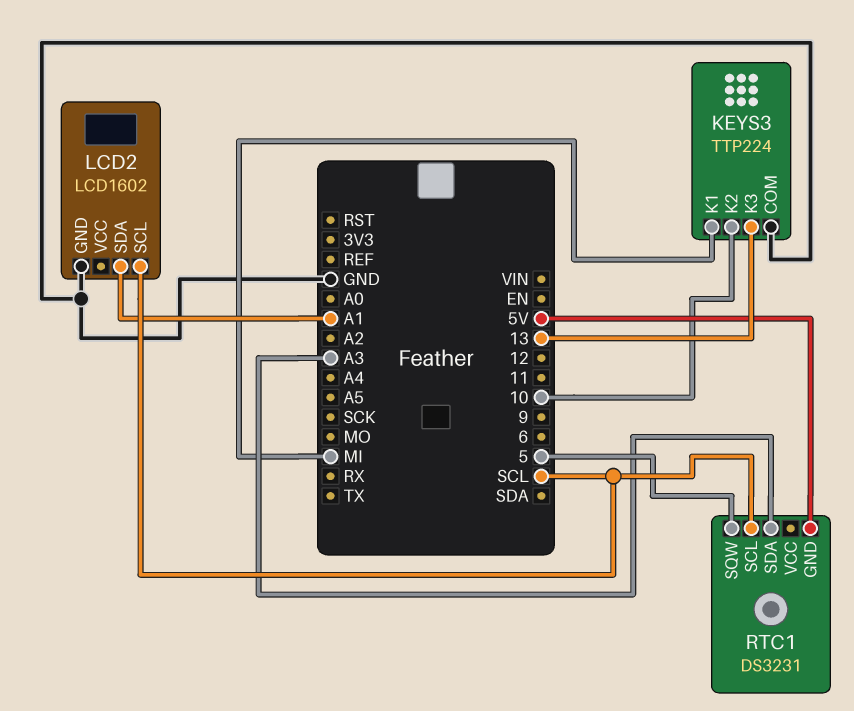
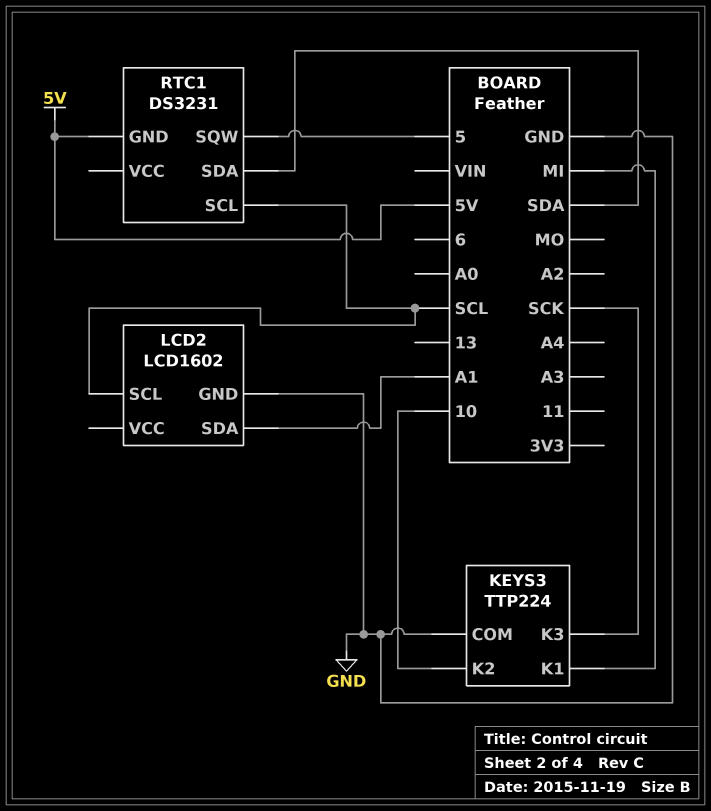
KEYS3 pin K3: 13 -> SCK
RTC1 pin SDA: A3 -> SDA

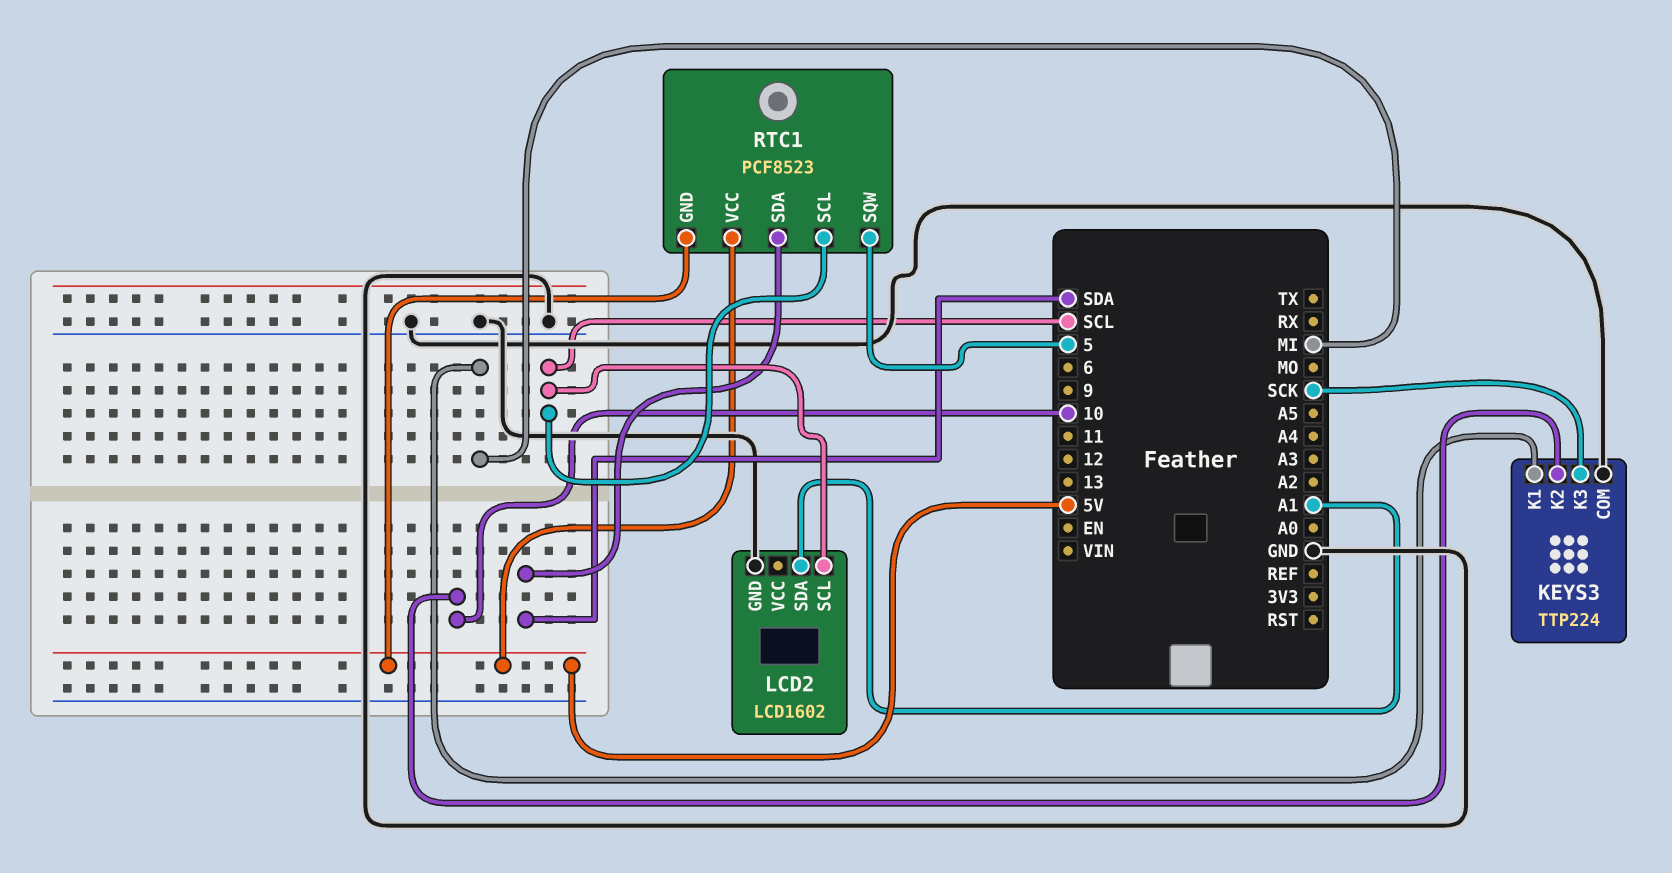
RTC1: DS3231 -> PCF8523
RTC1 pin VCC: none -> 5V

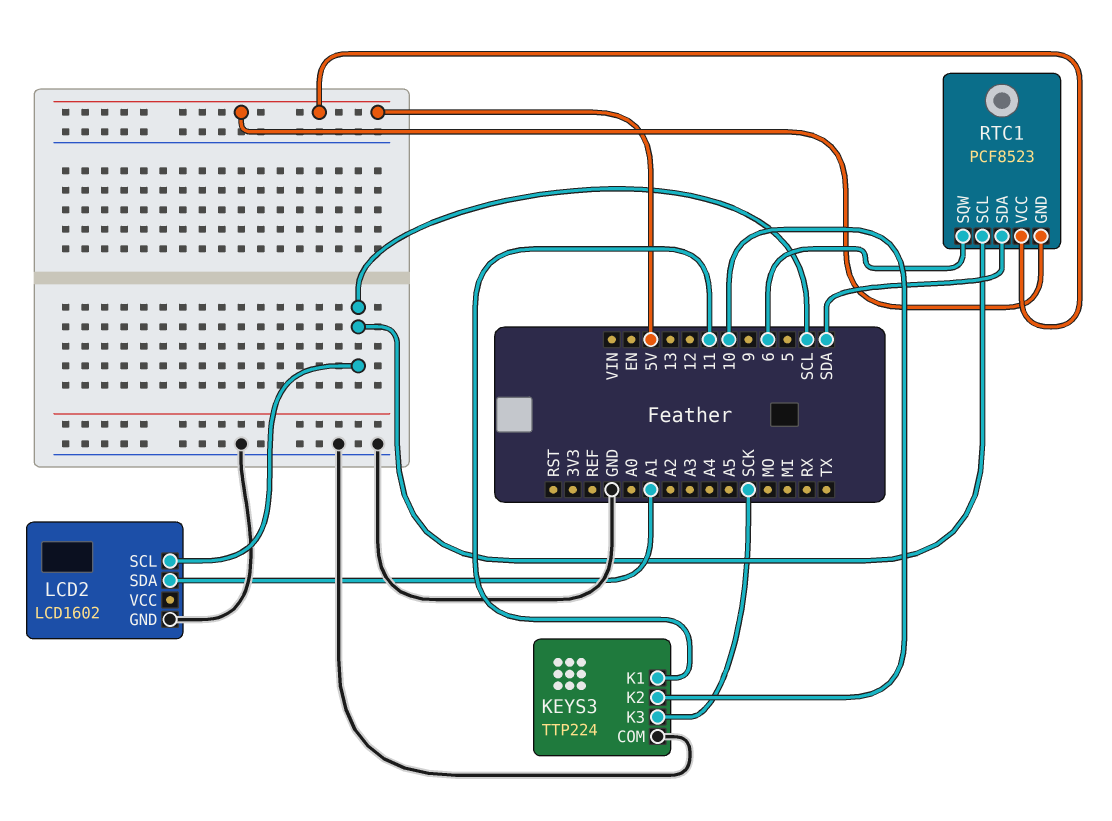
KEYS3 pin K1: MI -> 11
RTC1 pin SQW: 5 -> 6

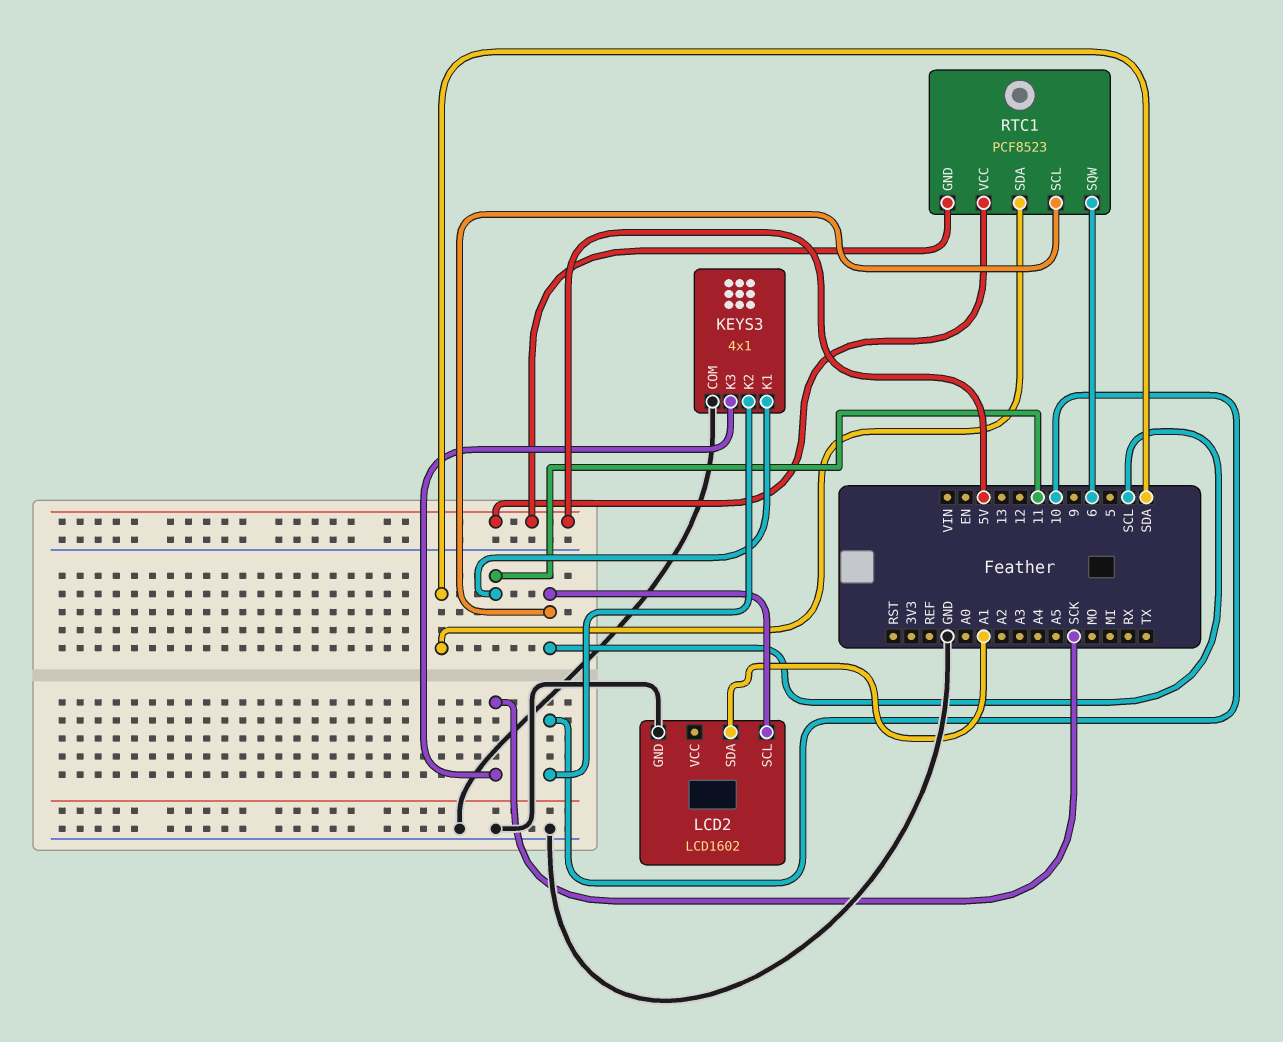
KEYS3: TTP224 -> 4x1

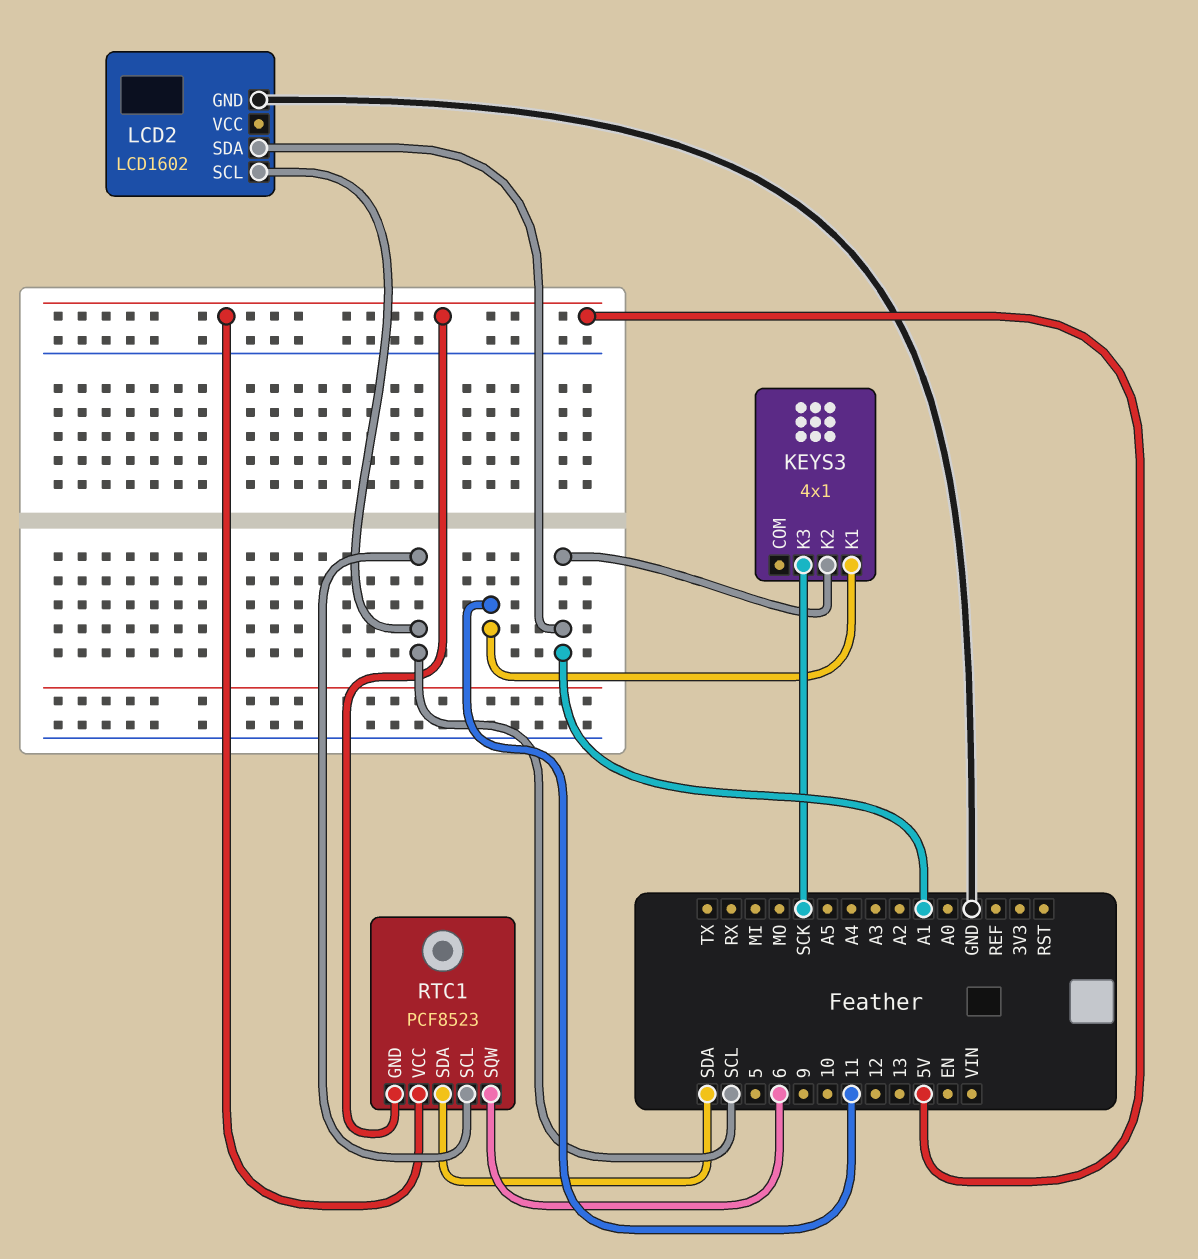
KEYS3 pin COM: GND -> none
KEYS3 pin K2: 10 -> A1

